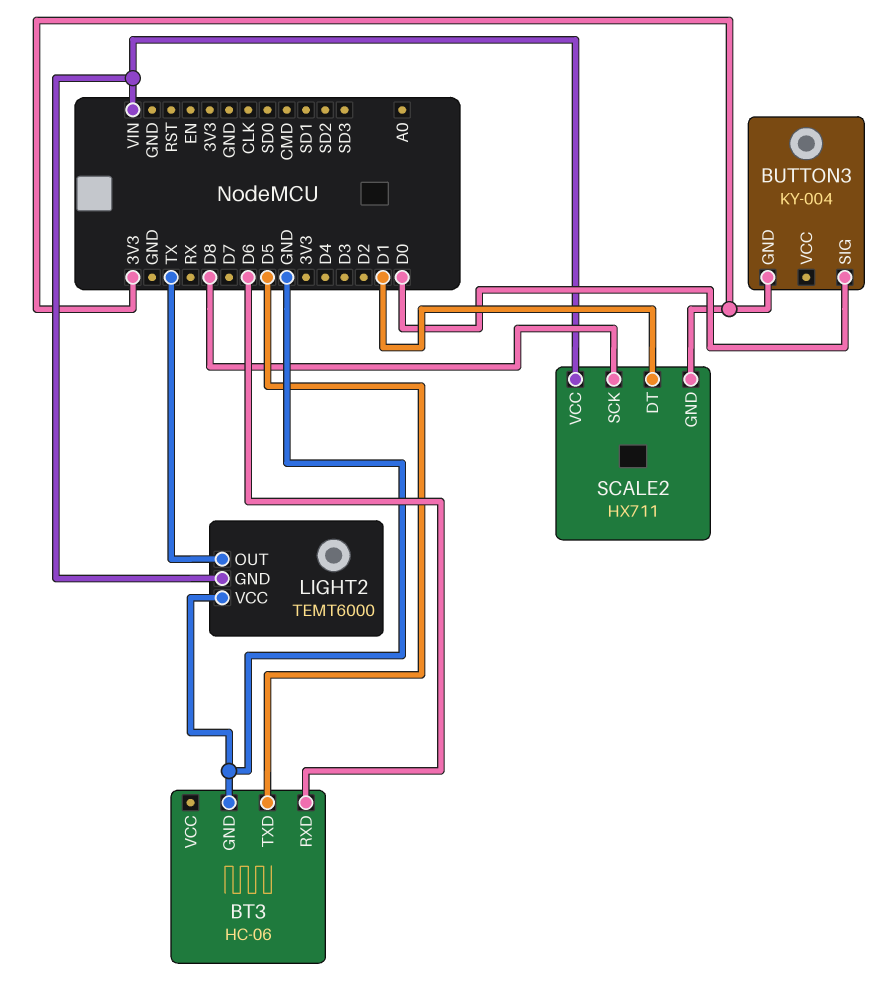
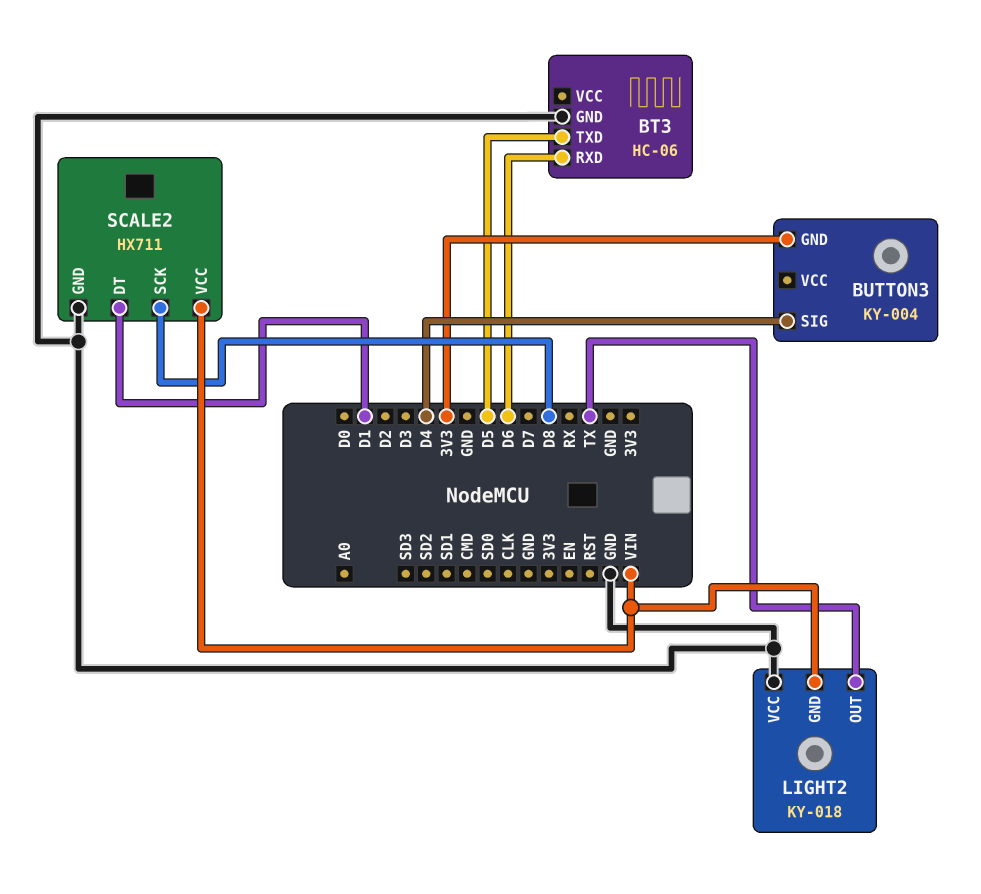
BUTTON3 pin SIG: D0 -> D4
LIGHT2: TEMT6000 -> KY-018
SCALE2 pin GND: 3V3 -> GND

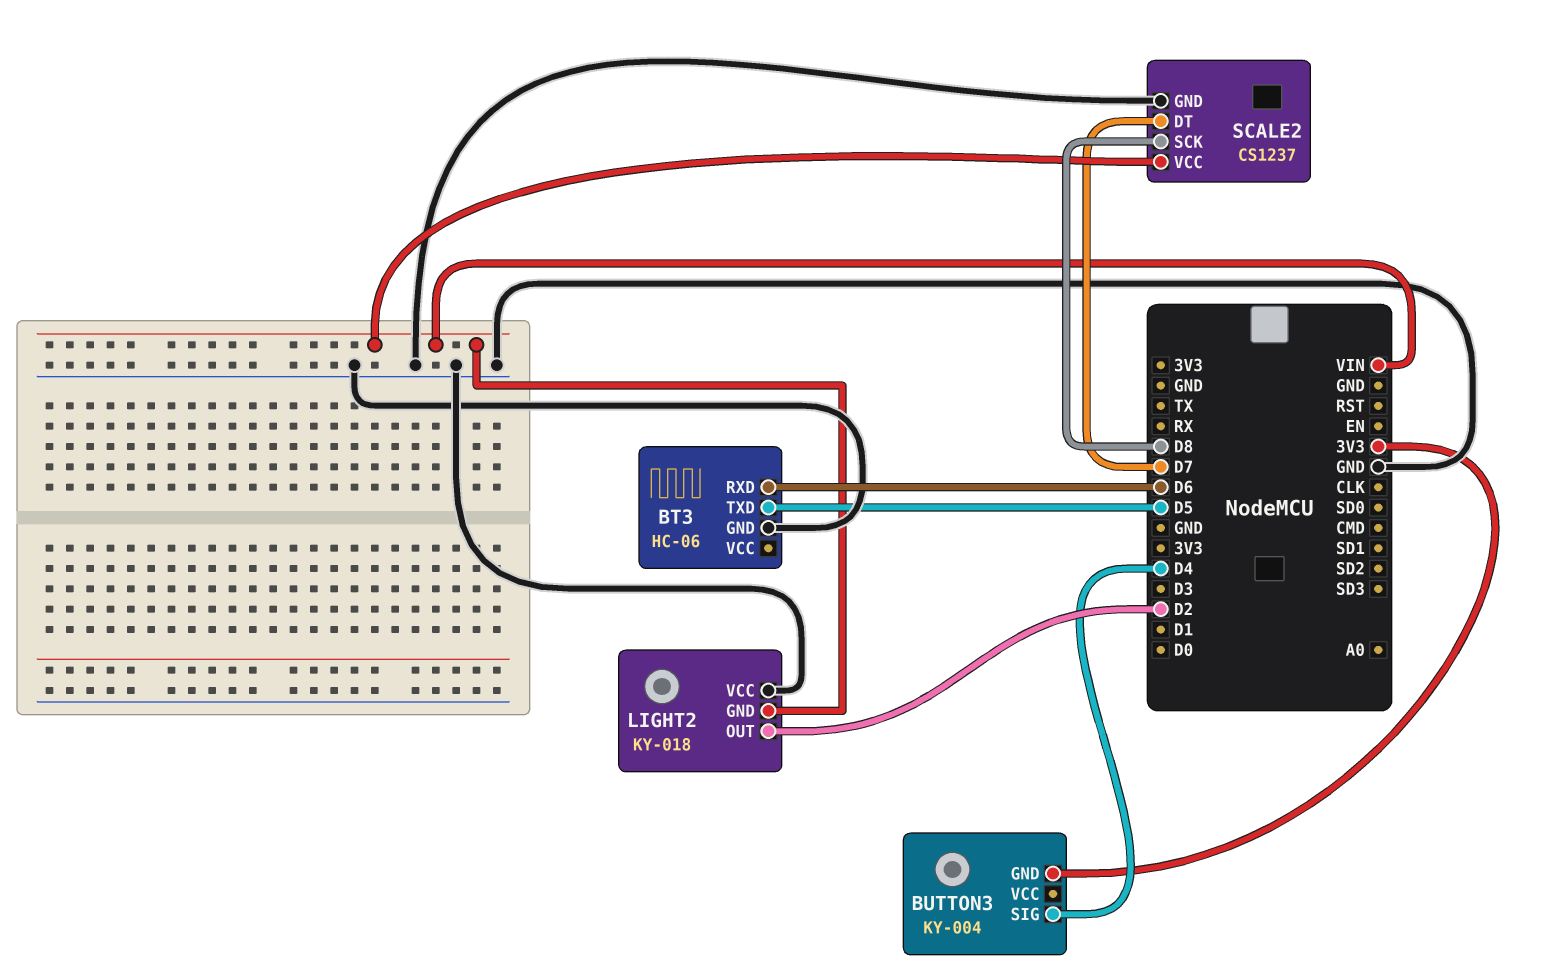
LIGHT2 pin OUT: TX -> D2
SCALE2: HX711 -> CS1237
SCALE2 pin DT: D1 -> D7

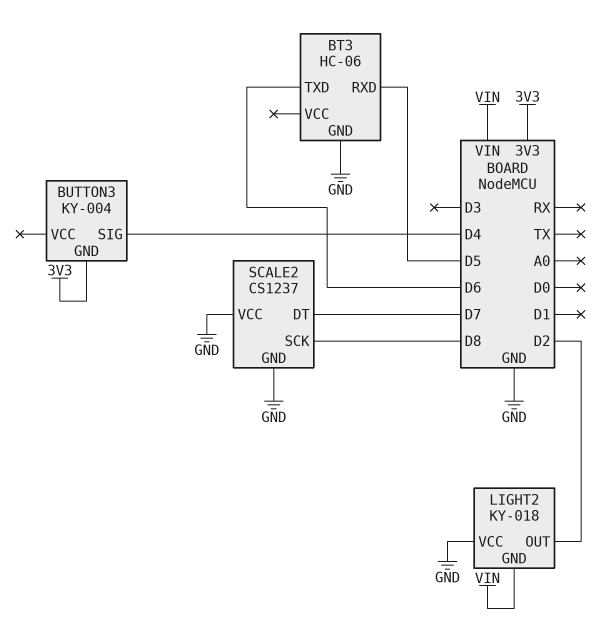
BT3 pin RXD: D6 -> D5
BT3 pin TXD: D5 -> D6
SCALE2 pin VCC: VIN -> GND

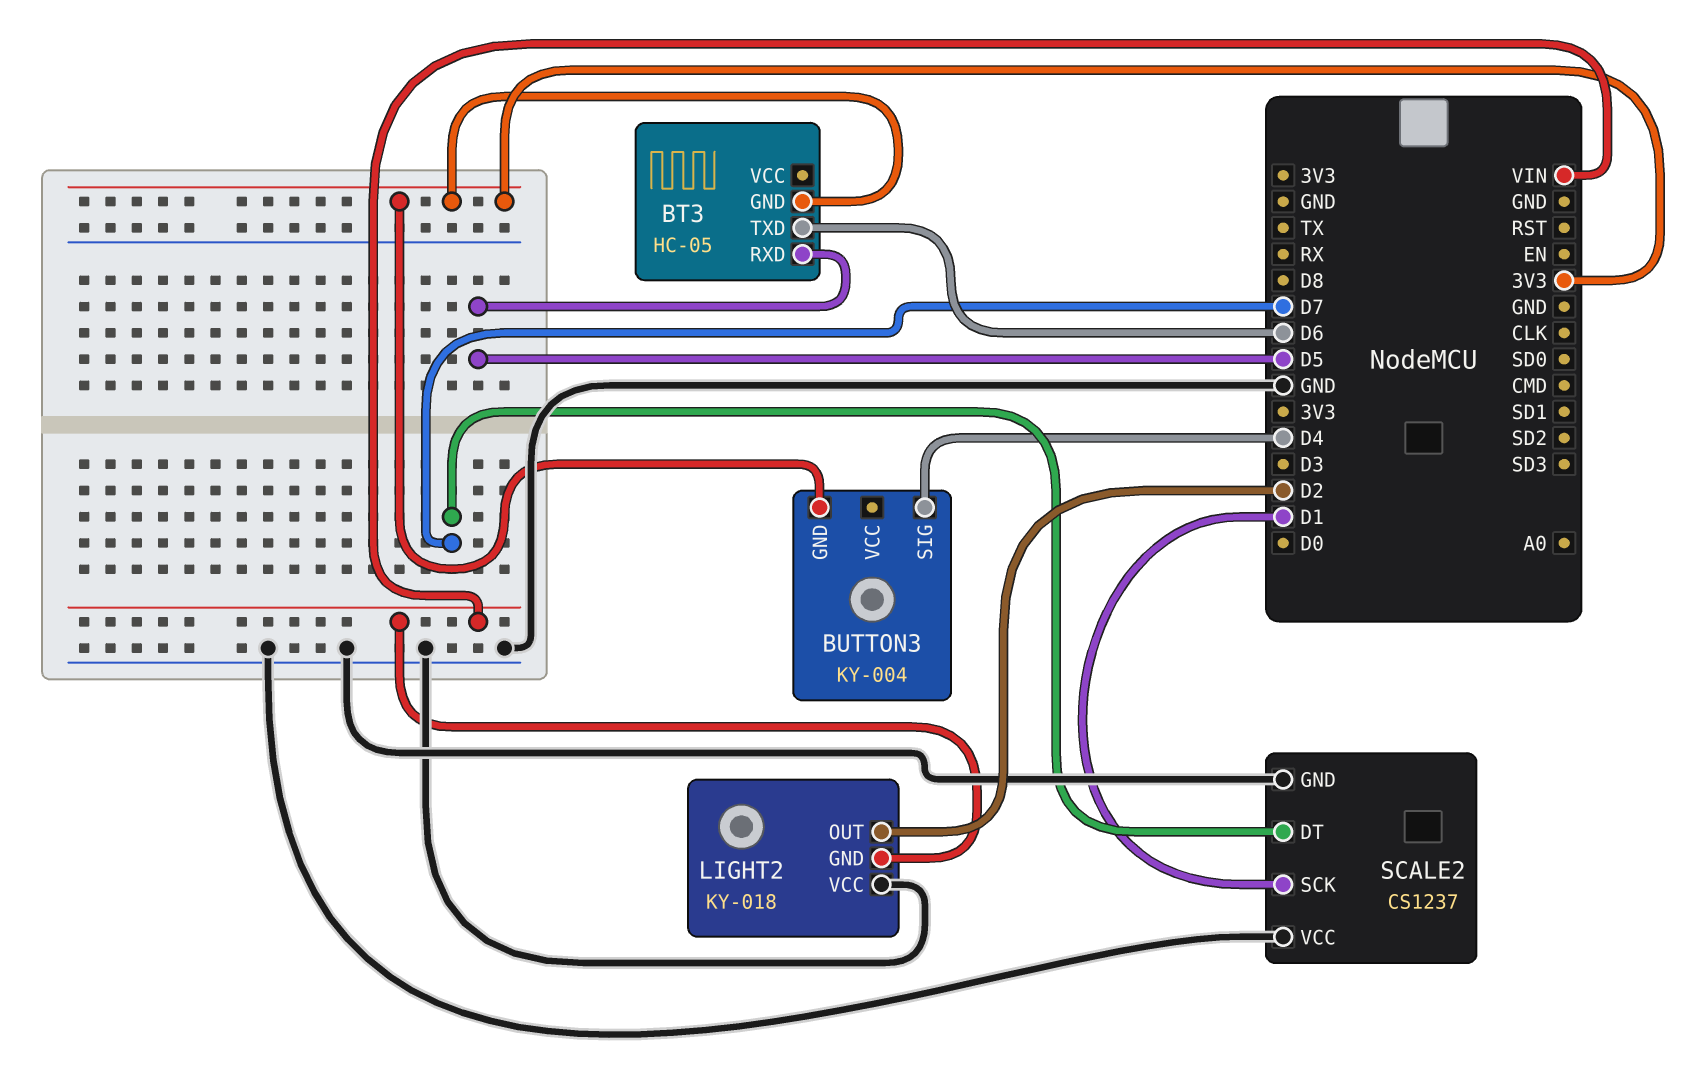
BT3: HC-06 -> HC-05
BT3 pin GND: GND -> 3V3
SCALE2 pin SCK: D8 -> D1

